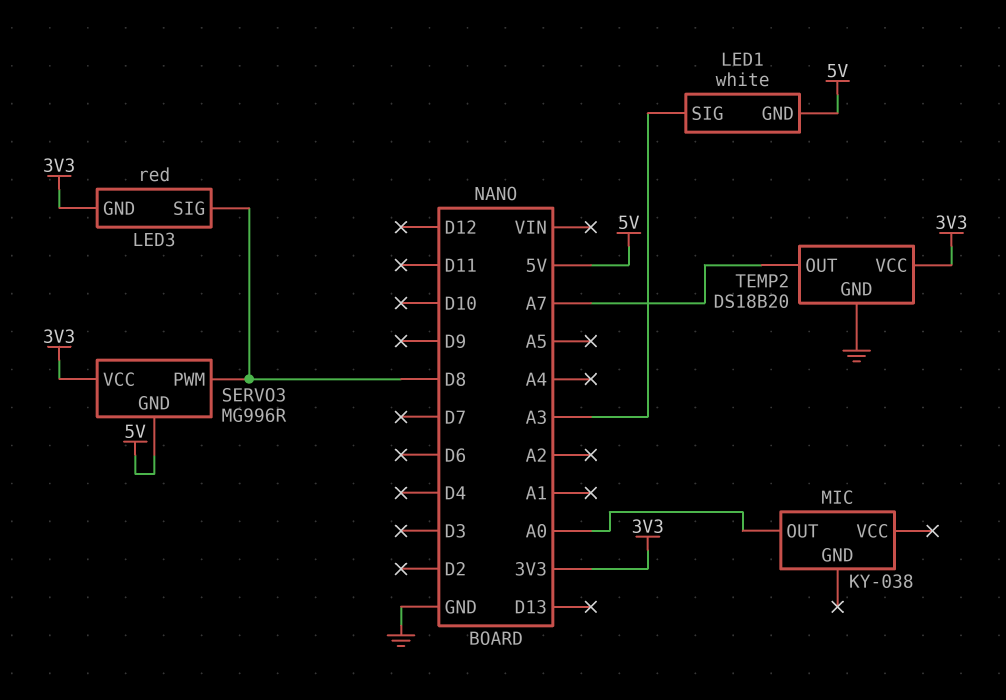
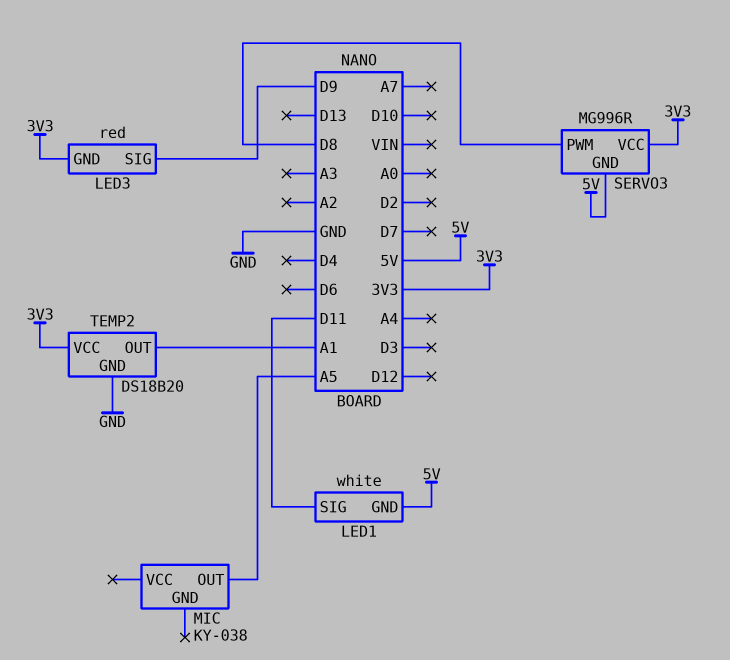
LED1 pin SIG: A3 -> D11
LED3 pin SIG: D8 -> D9
MIC pin OUT: A0 -> A5
TEMP2 pin OUT: A7 -> A1

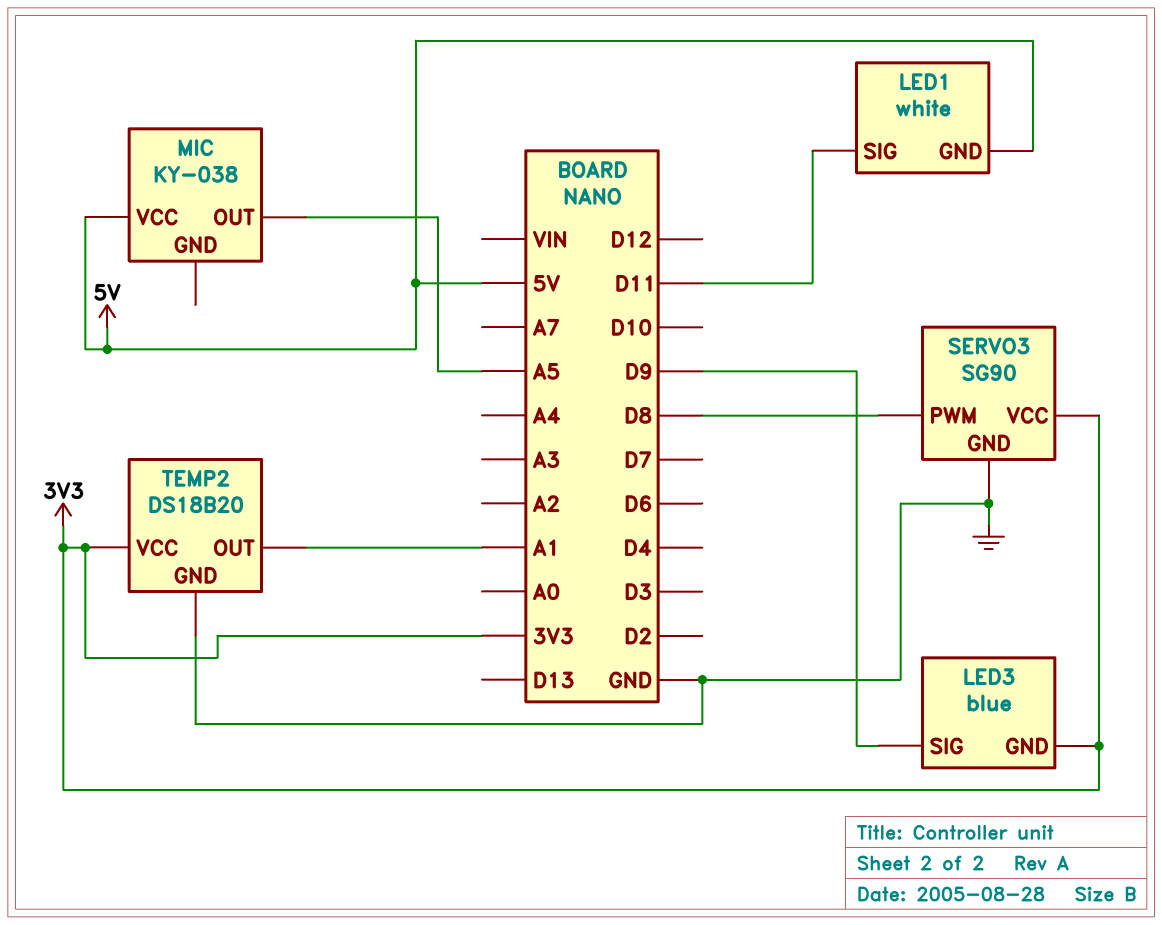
LED3: red -> blue
MIC pin VCC: none -> 5V
SERVO3: MG996R -> SG90
SERVO3 pin GND: 5V -> GND

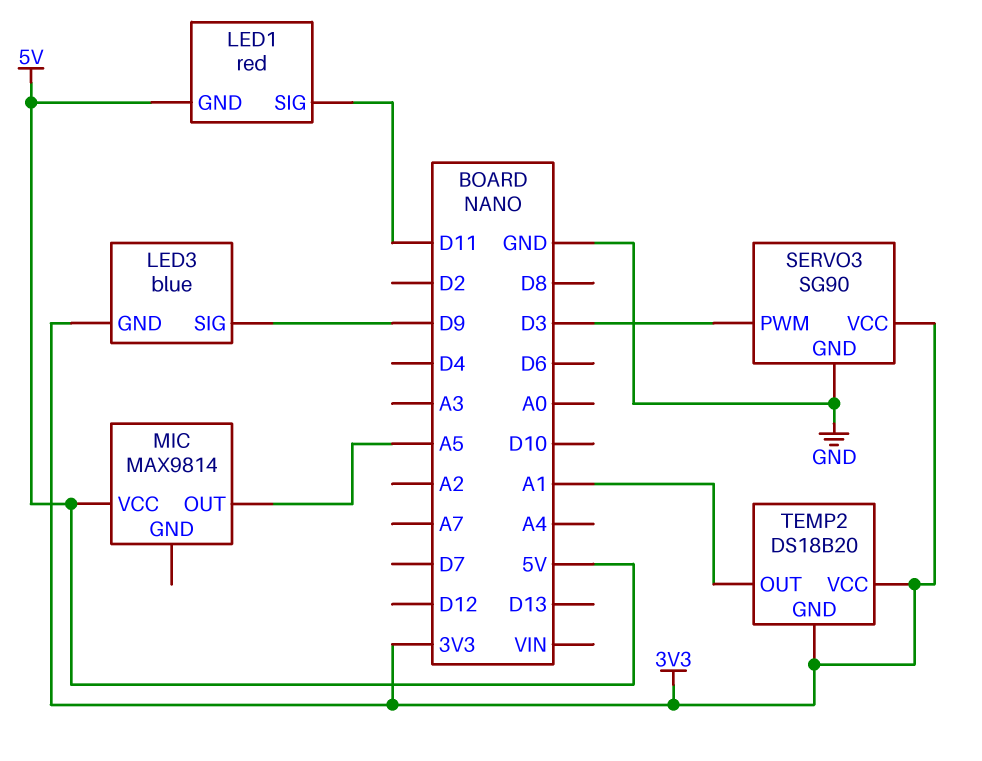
LED1: white -> red
MIC: KY-038 -> MAX9814
SERVO3 pin PWM: D8 -> D3
TEMP2 pin GND: GND -> 3V3

